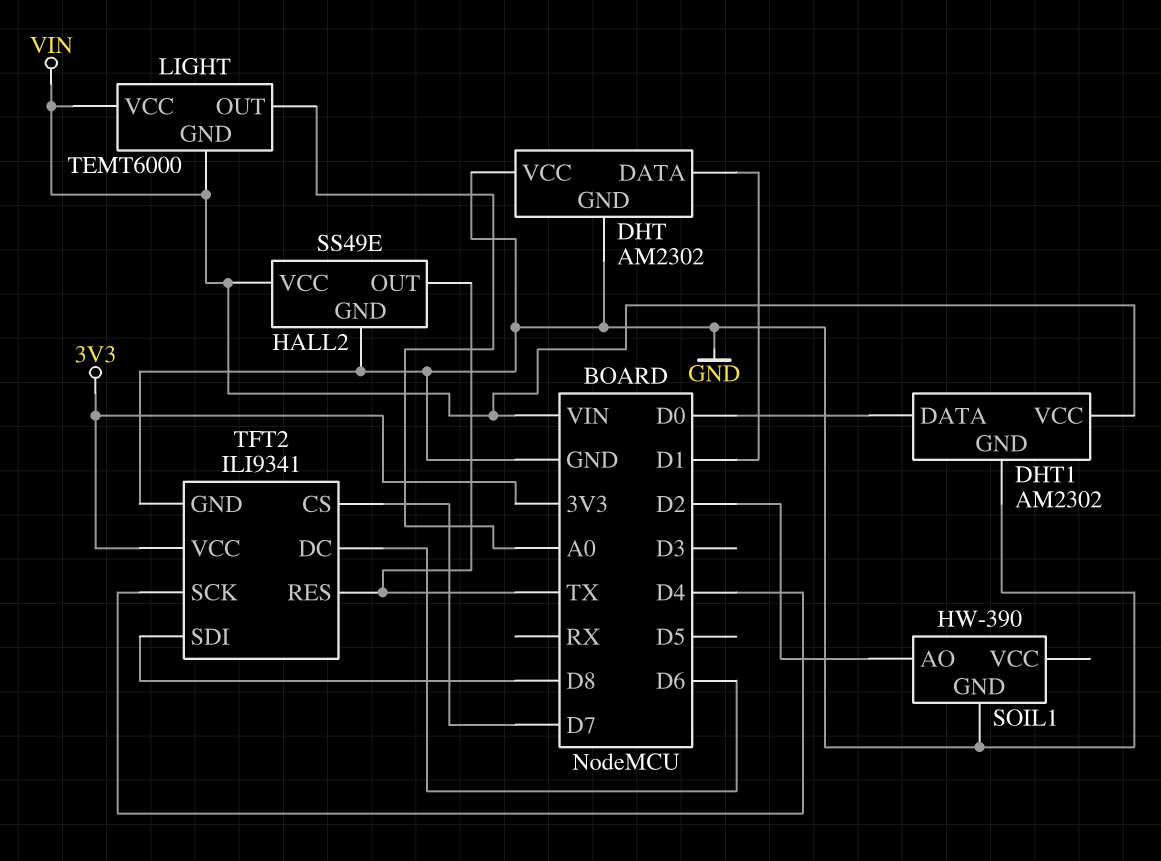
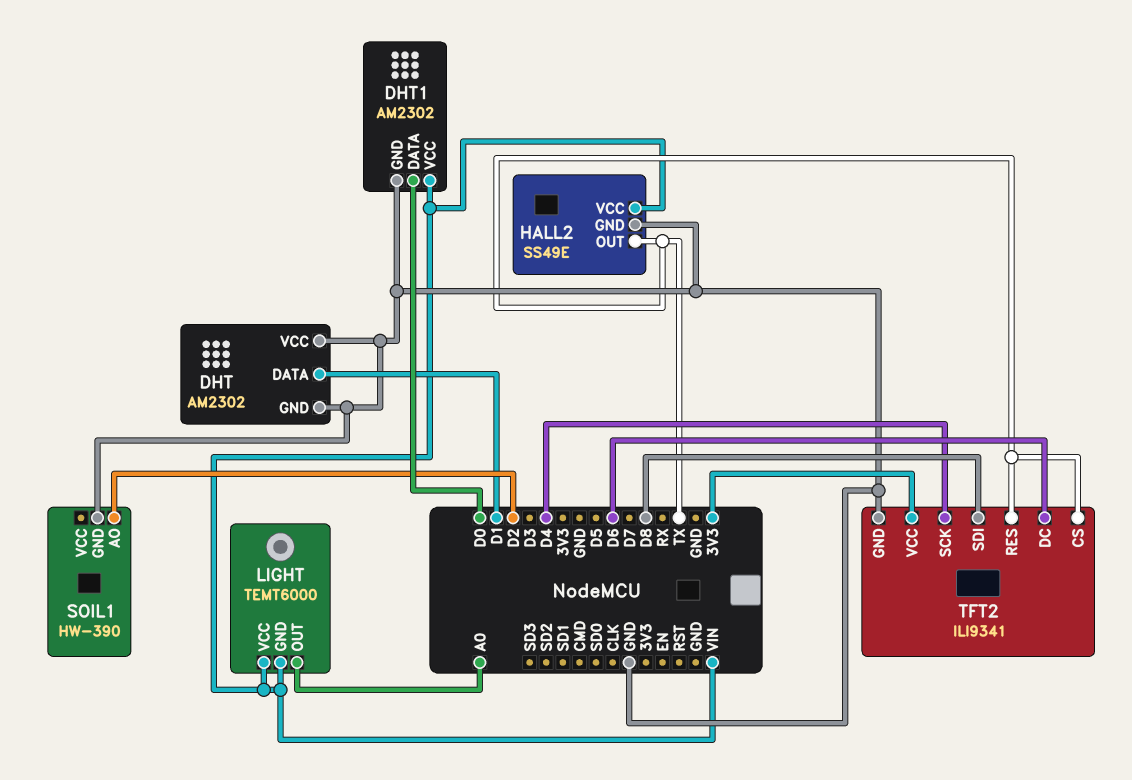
TFT2 pin CS: D7 -> TX

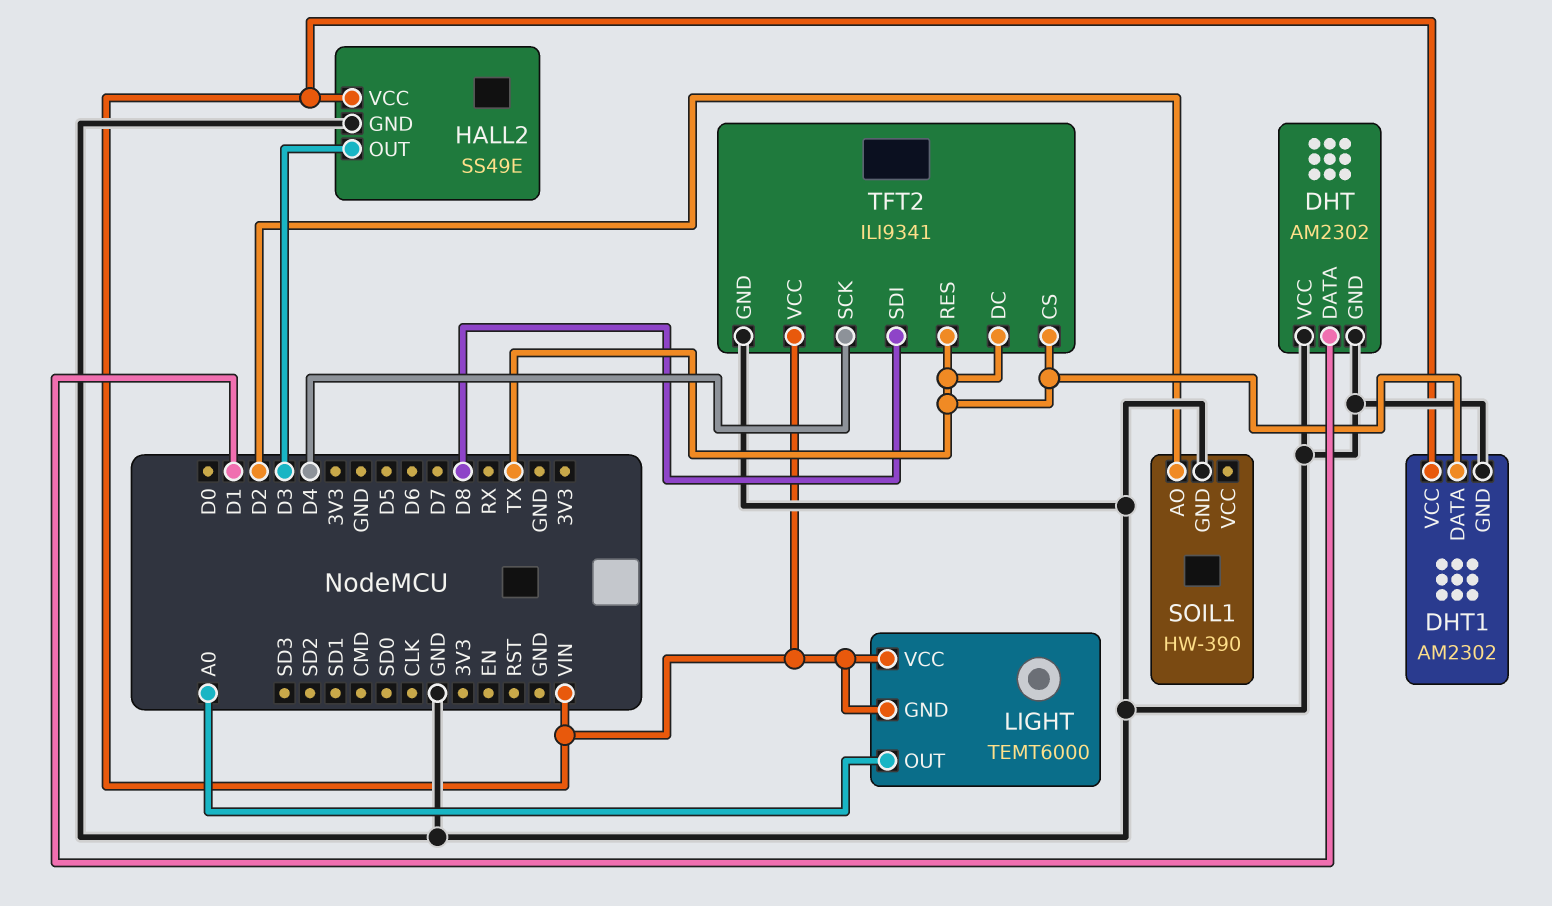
DHT1 pin DATA: D0 -> TX
HALL2 pin OUT: TX -> D3
TFT2 pin DC: D6 -> TX
TFT2 pin VCC: 3V3 -> VIN

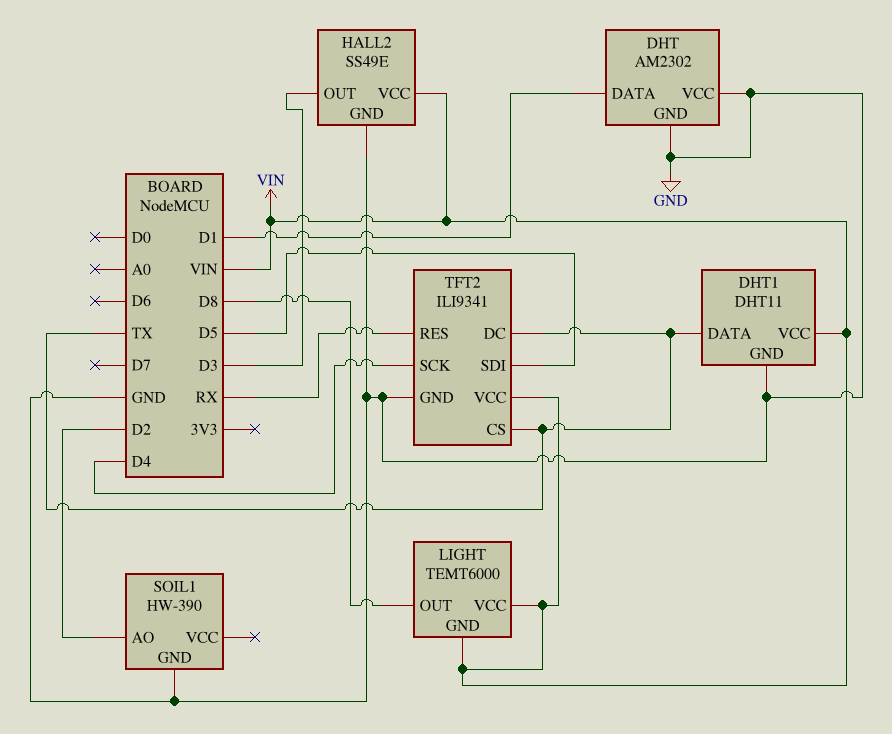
DHT1: AM2302 -> DHT11
LIGHT pin OUT: A0 -> D8
TFT2 pin RES: TX -> RX
TFT2 pin SDI: D8 -> D5

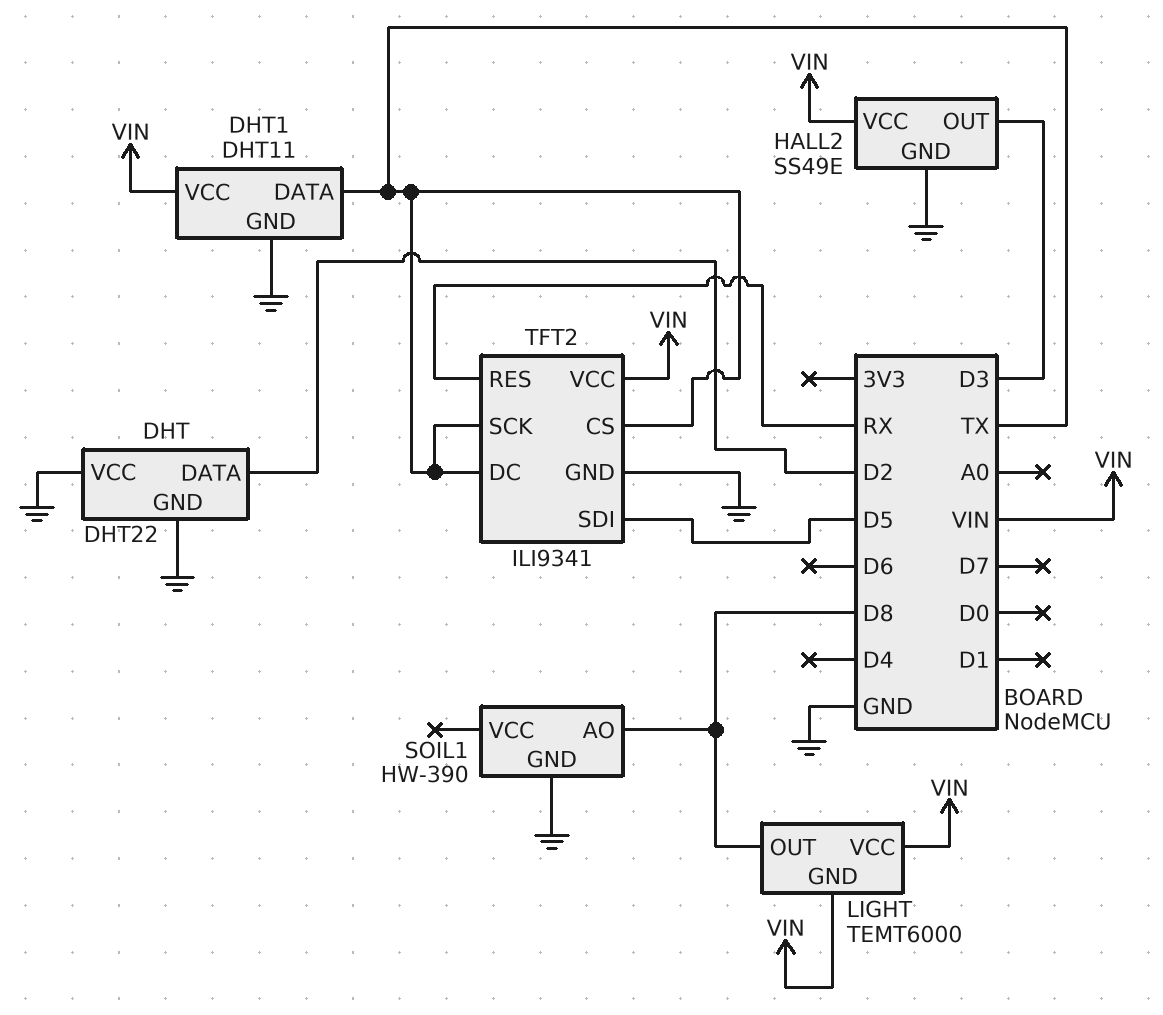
DHT: AM2302 -> DHT22
DHT pin DATA: D1 -> D2
SOIL1 pin AO: D2 -> D8
TFT2 pin SCK: D4 -> TX

